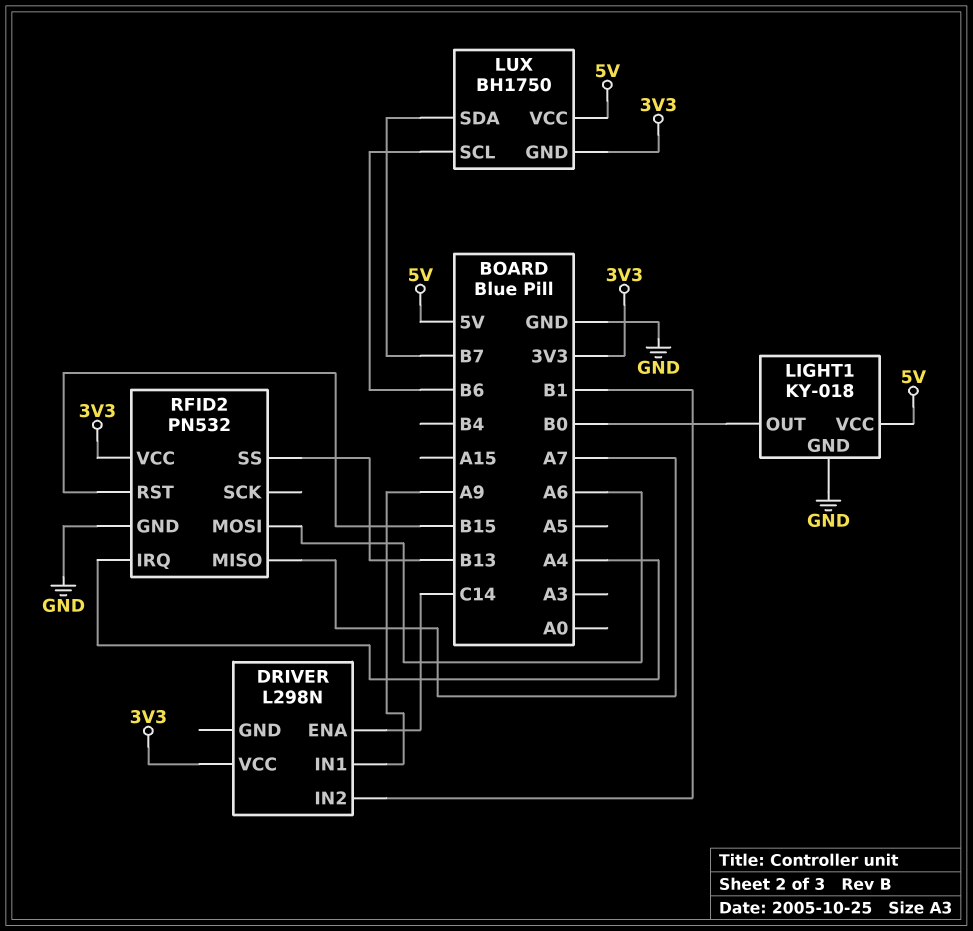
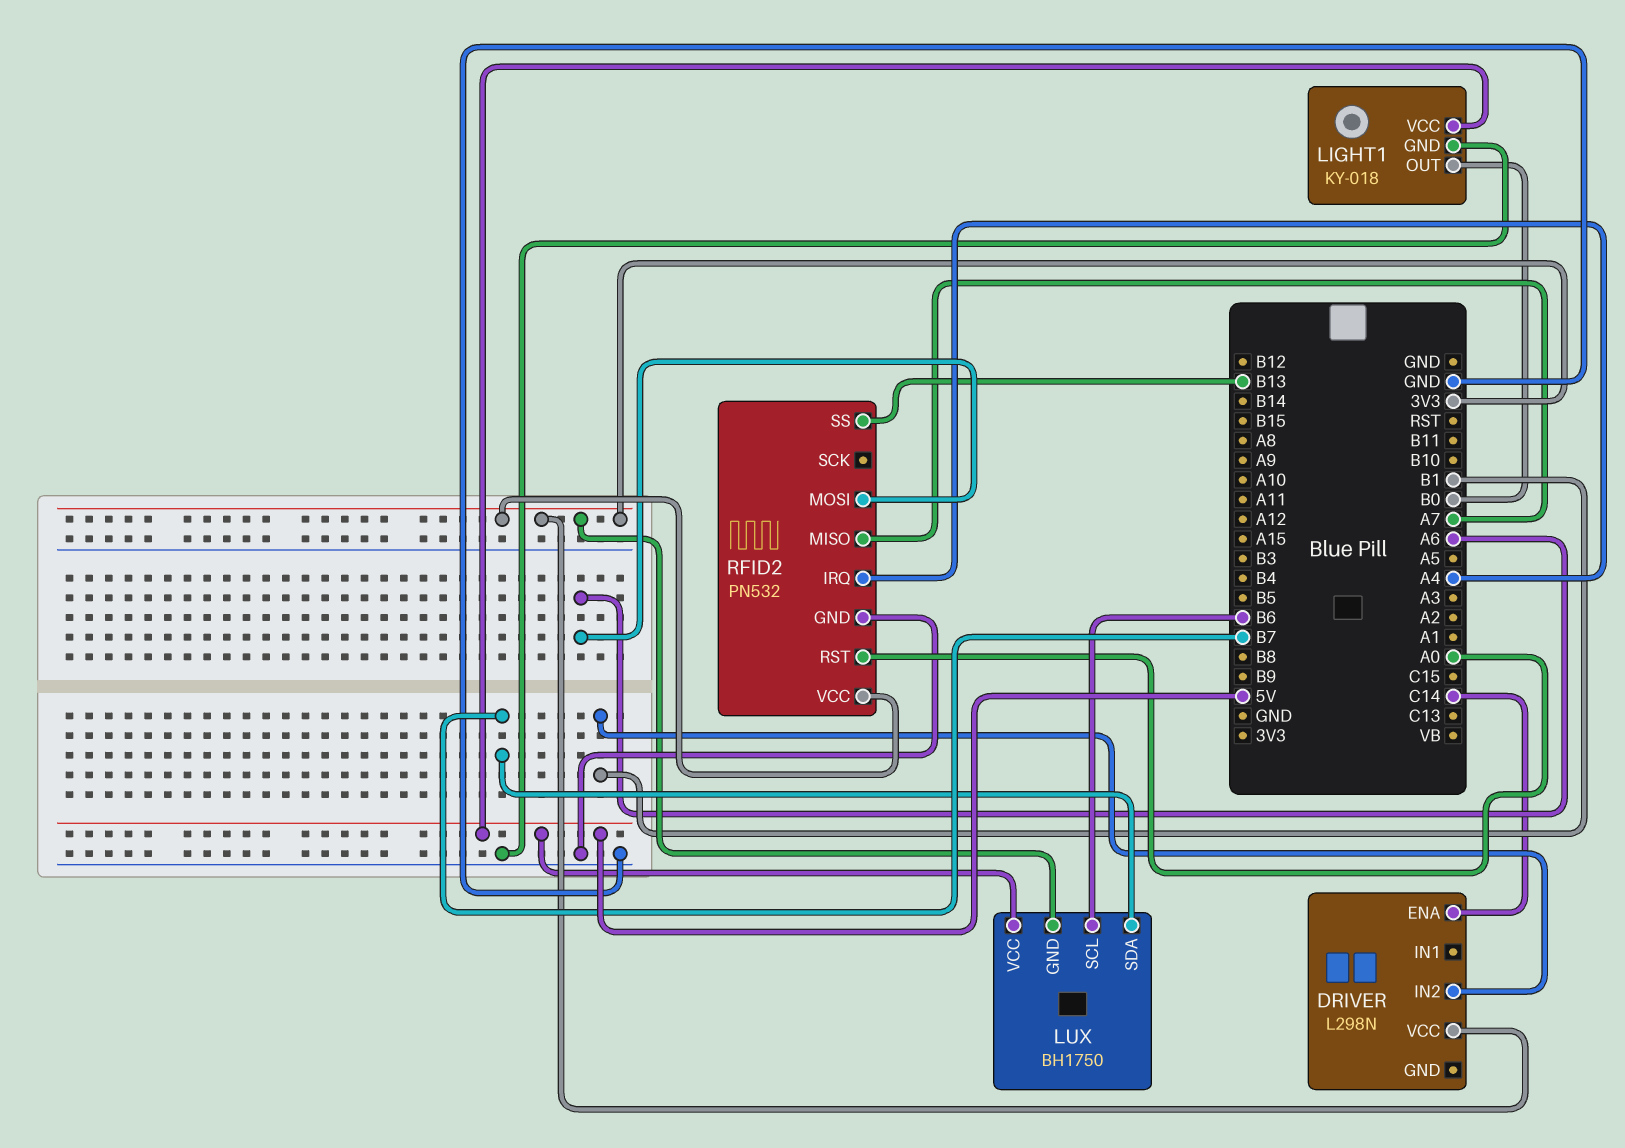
DRIVER pin IN1: A9 -> none
RFID2 pin RST: B15 -> A0

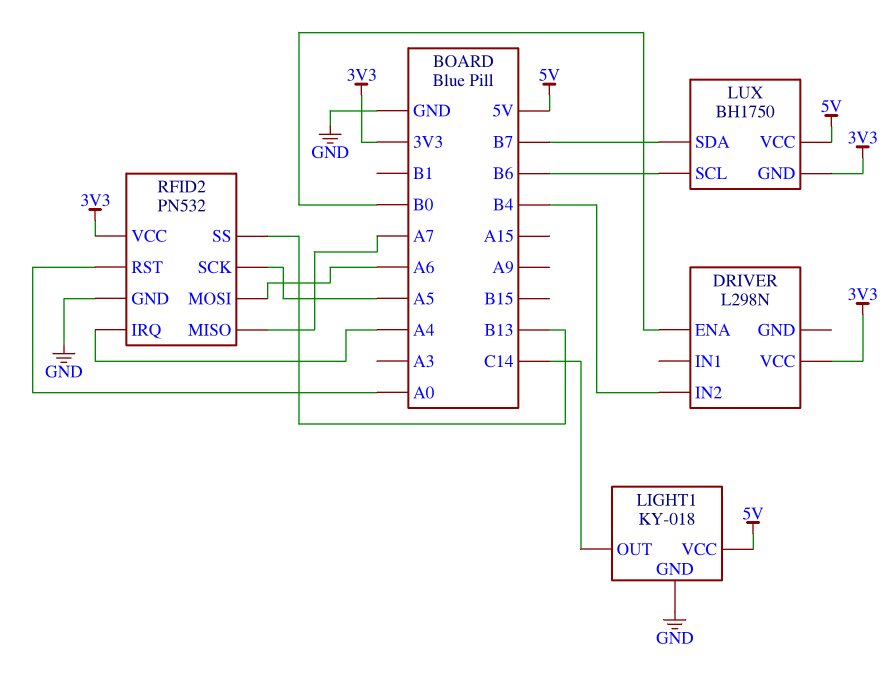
DRIVER pin ENA: C14 -> B0
DRIVER pin IN2: B1 -> B4
LIGHT1 pin OUT: B0 -> C14
RFID2 pin SCK: none -> A5

